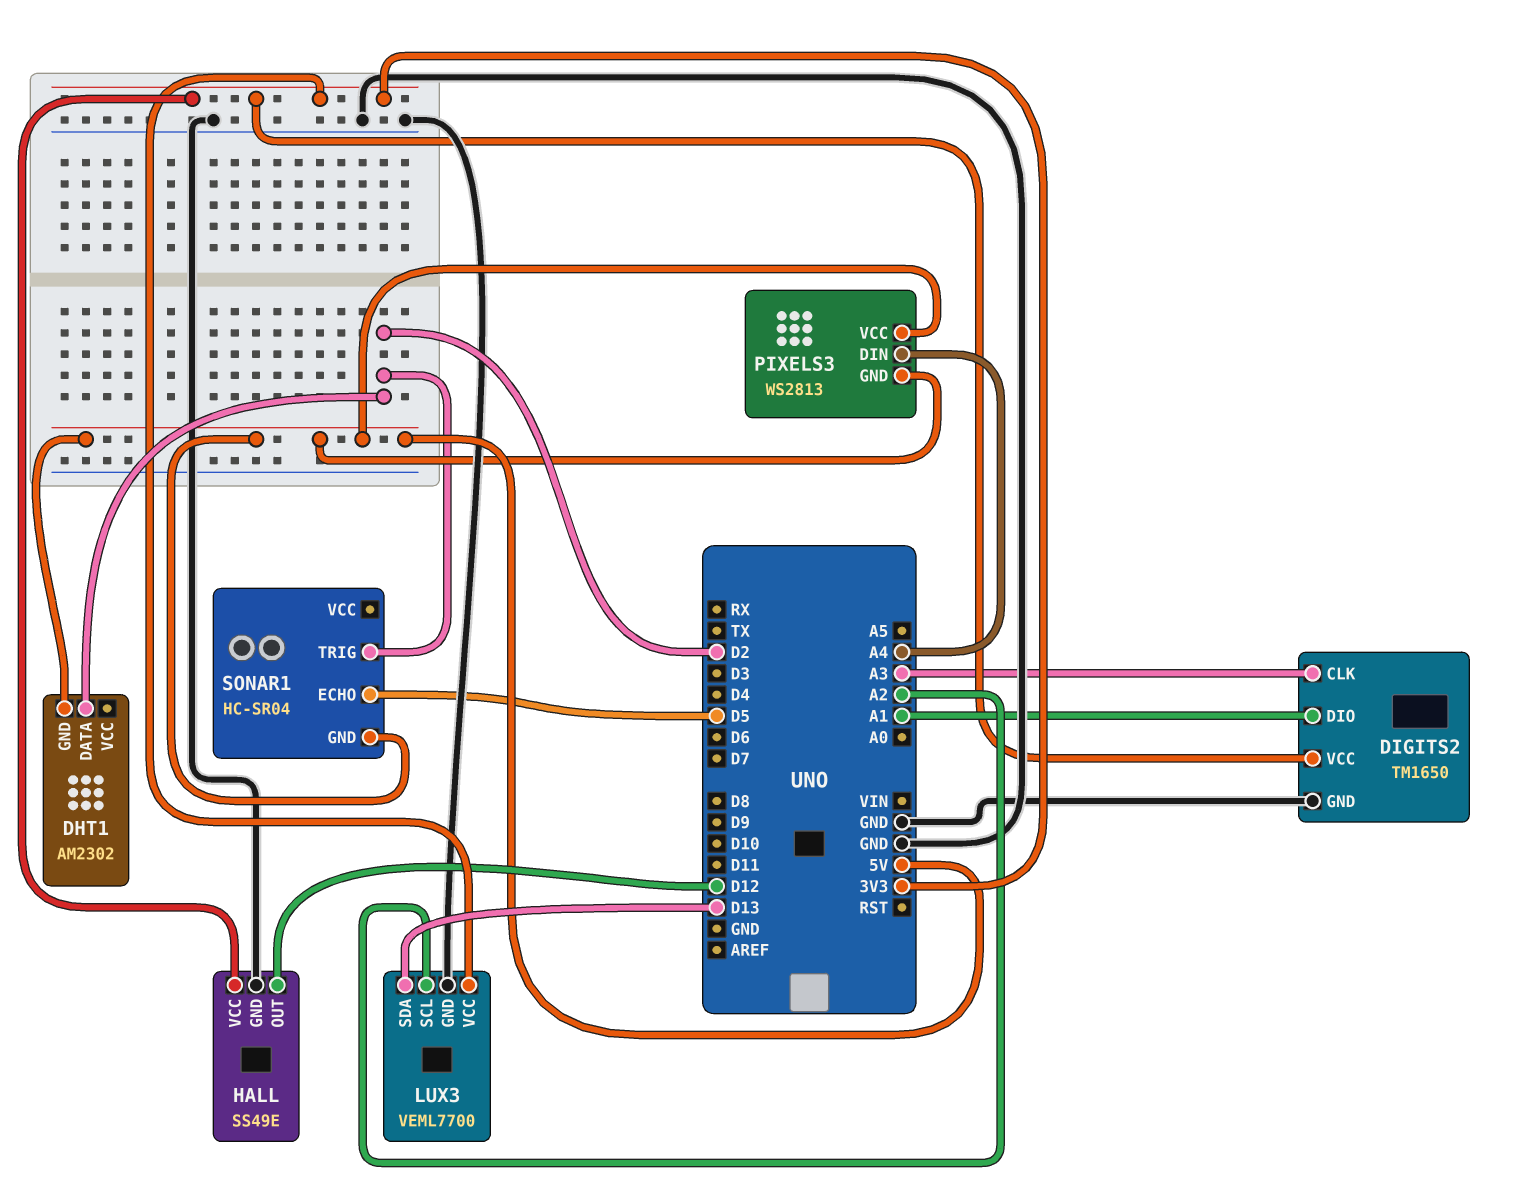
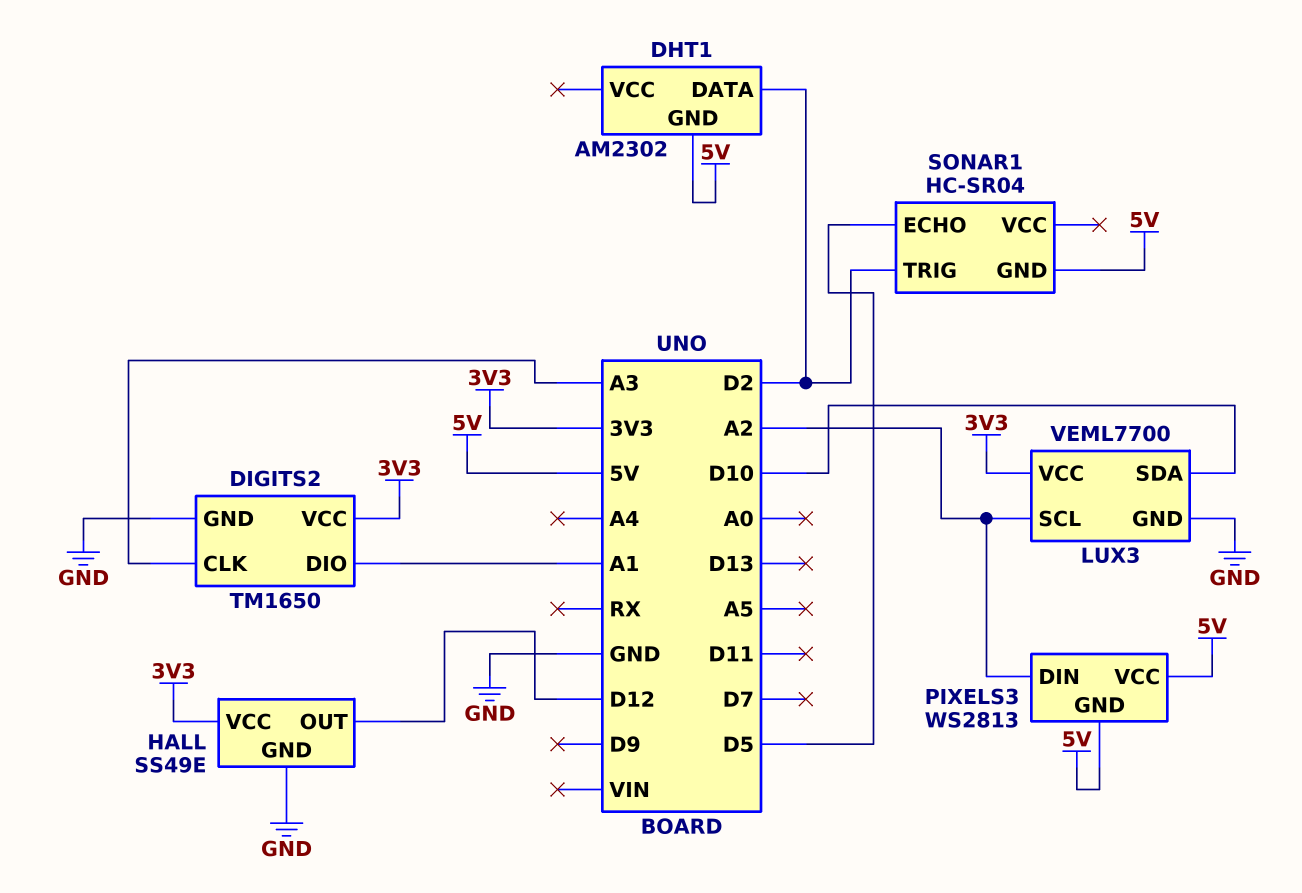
LUX3 pin SDA: D13 -> D10
PIXELS3 pin DIN: A4 -> A2

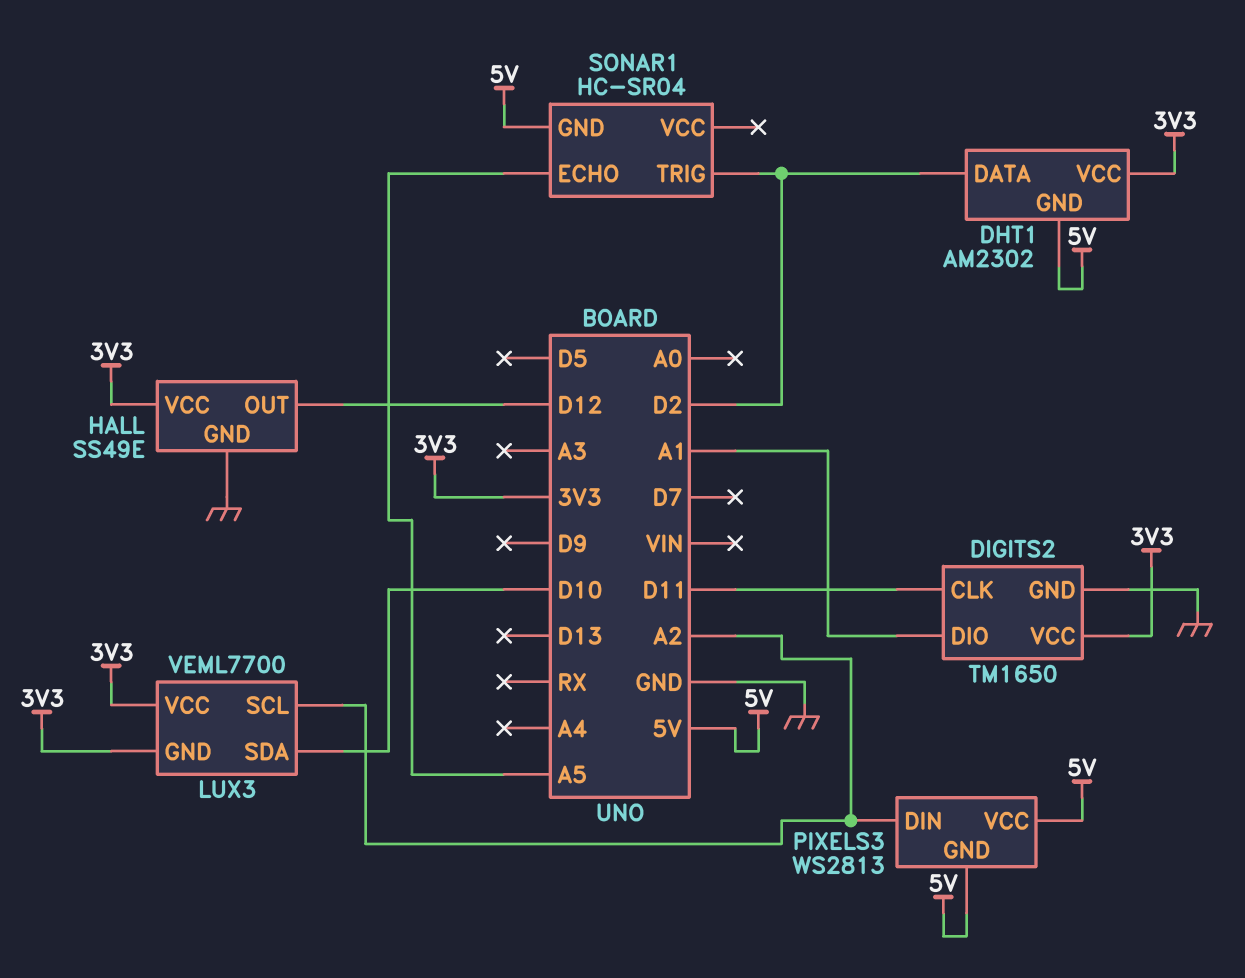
DHT1 pin VCC: none -> 3V3
DIGITS2 pin CLK: A3 -> D11
LUX3 pin GND: GND -> 3V3
SONAR1 pin ECHO: D5 -> A5

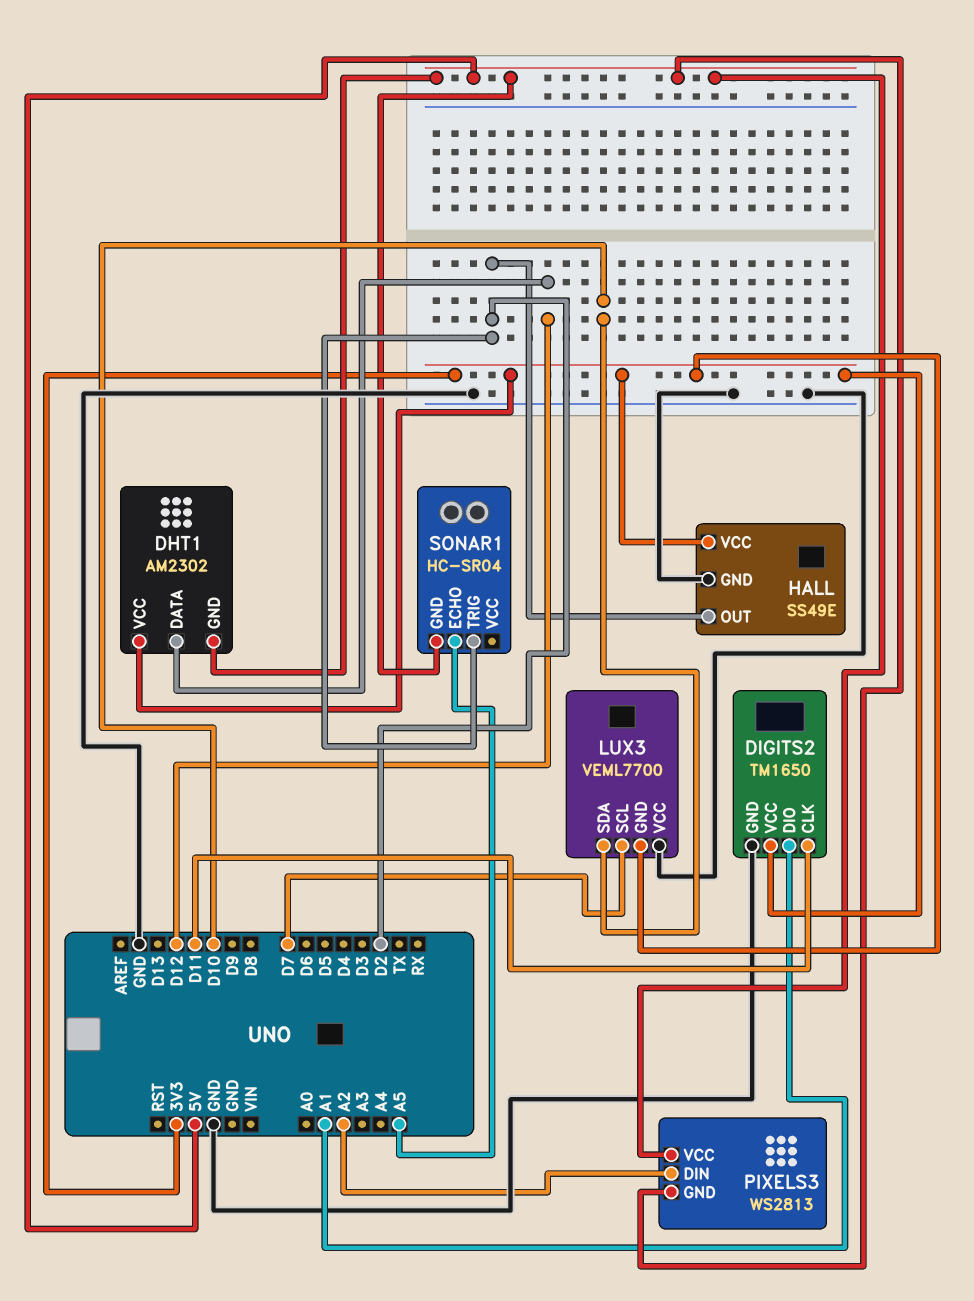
DHT1 pin DATA: D2 -> D12
HALL pin OUT: D12 -> D2
LUX3 pin SCL: A2 -> D7
LUX3 pin VCC: 3V3 -> GND

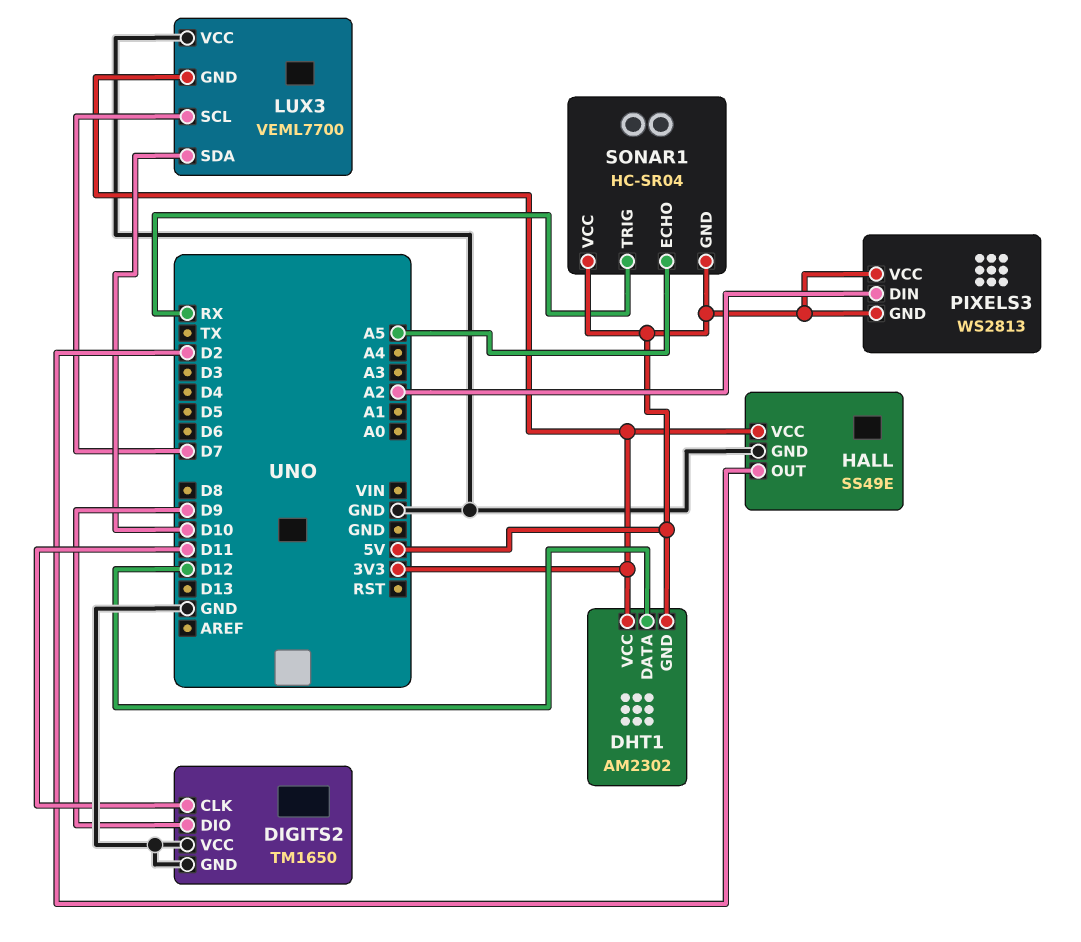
DIGITS2 pin DIO: A1 -> D9
DIGITS2 pin VCC: 3V3 -> GND
SONAR1 pin TRIG: D2 -> RX
SONAR1 pin VCC: none -> 5V

